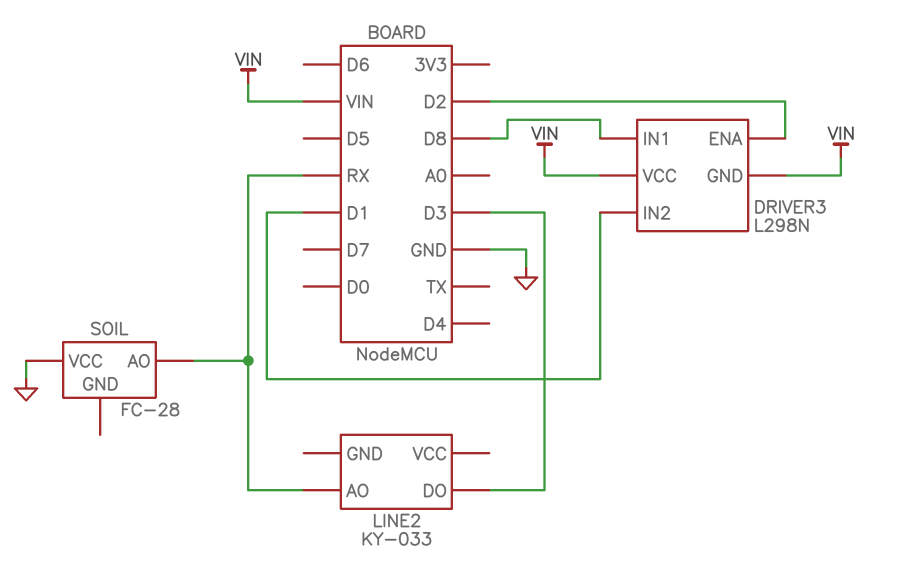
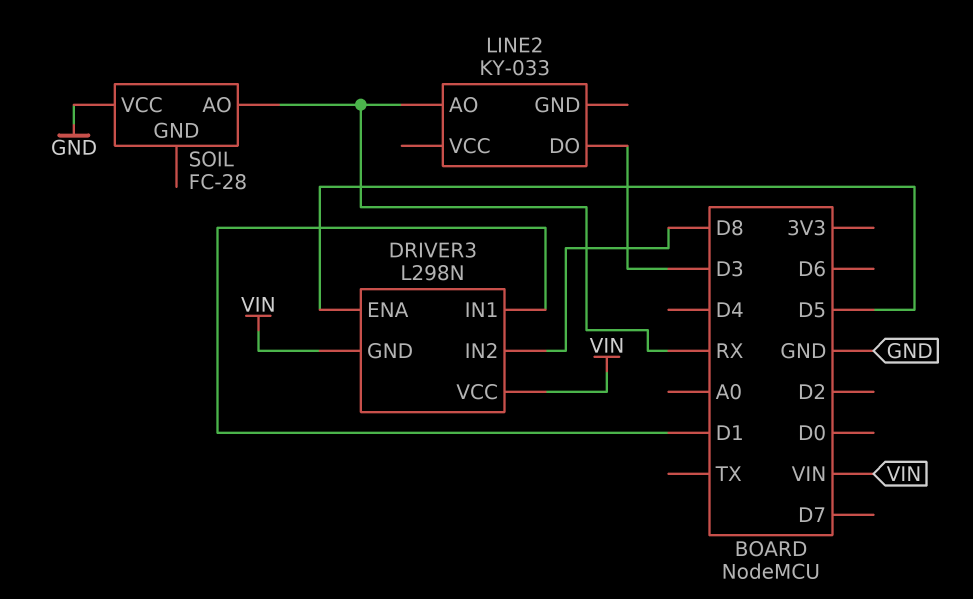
DRIVER3 pin ENA: D2 -> D5
DRIVER3 pin IN1: D8 -> D1
DRIVER3 pin IN2: D1 -> D8

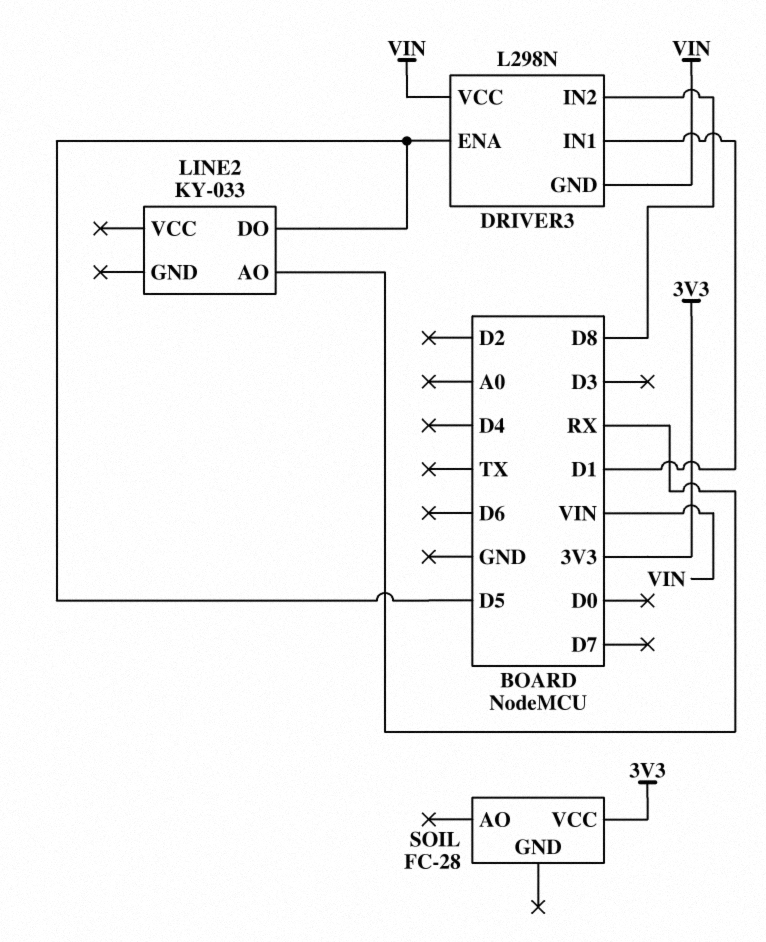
LINE2 pin DO: D3 -> D5
SOIL pin AO: RX -> none
SOIL pin VCC: GND -> 3V3

